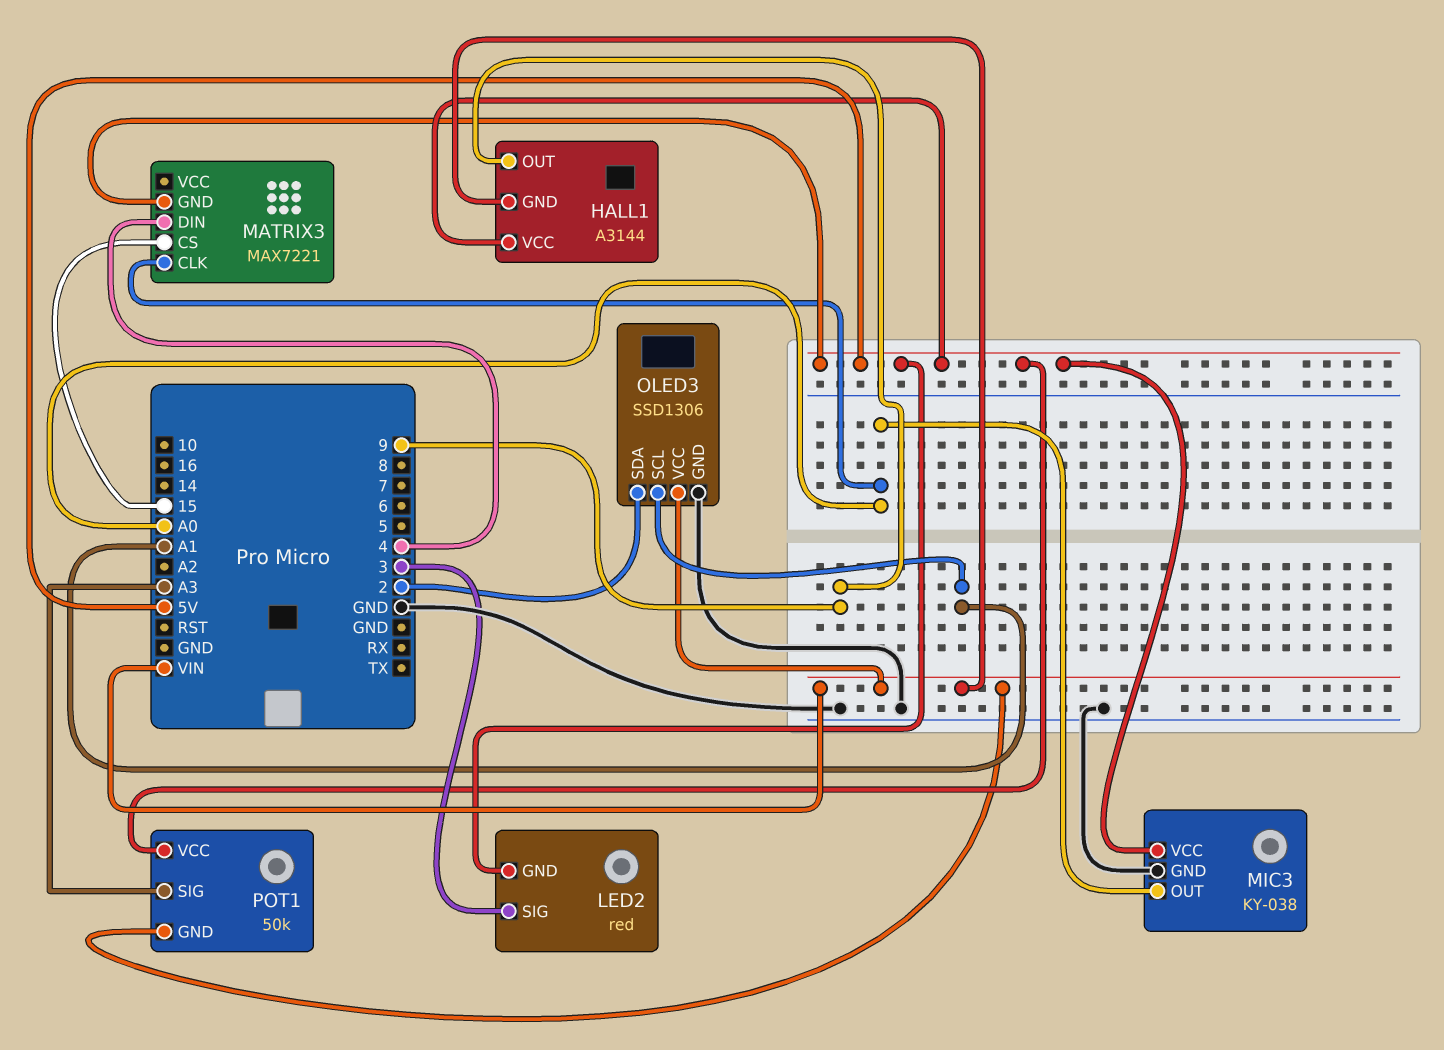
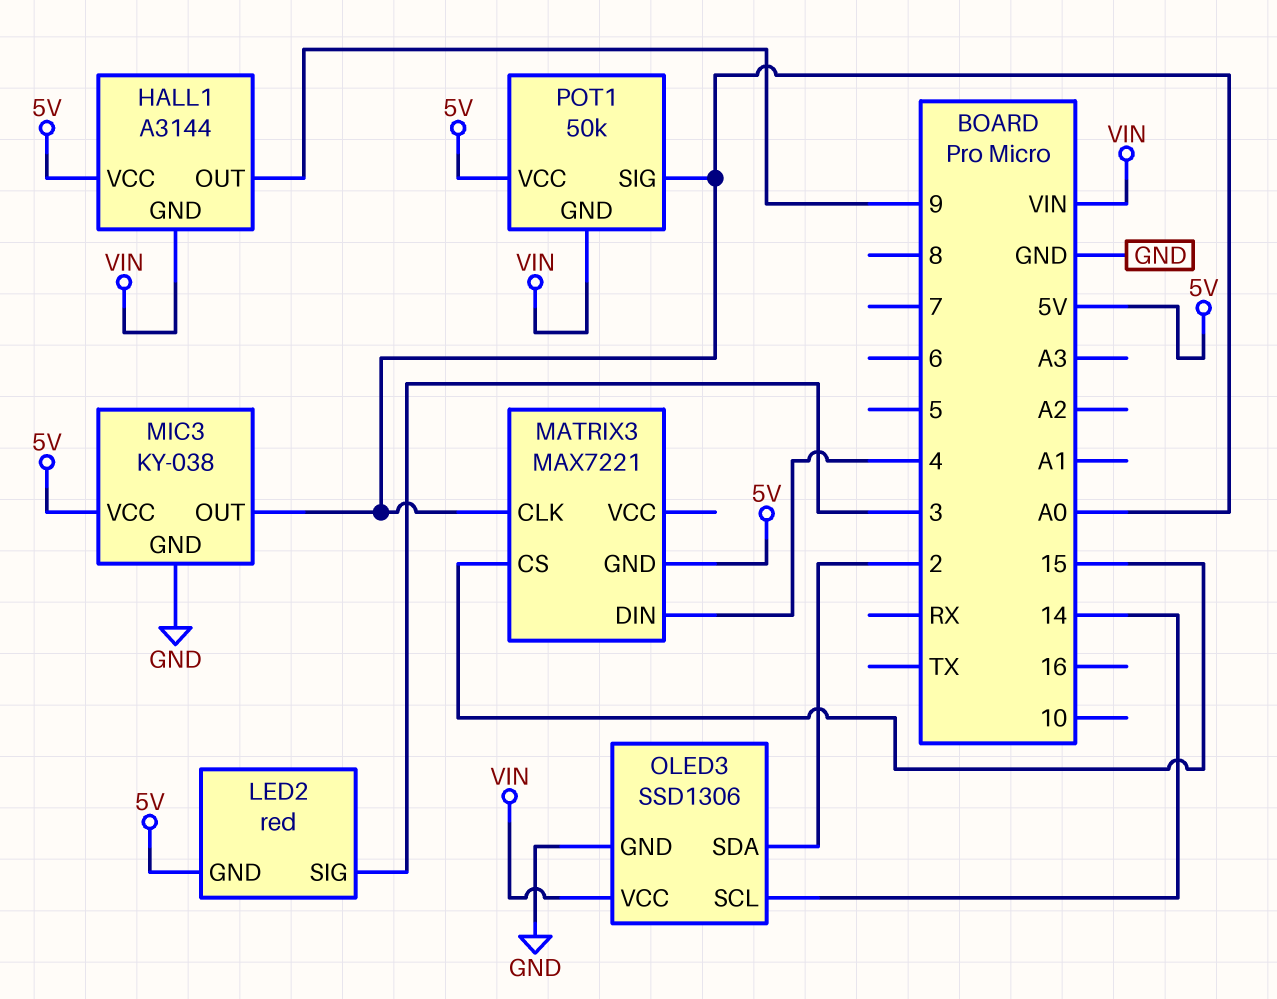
OLED3 pin SCL: A1 -> 14
POT1 pin SIG: A3 -> A0

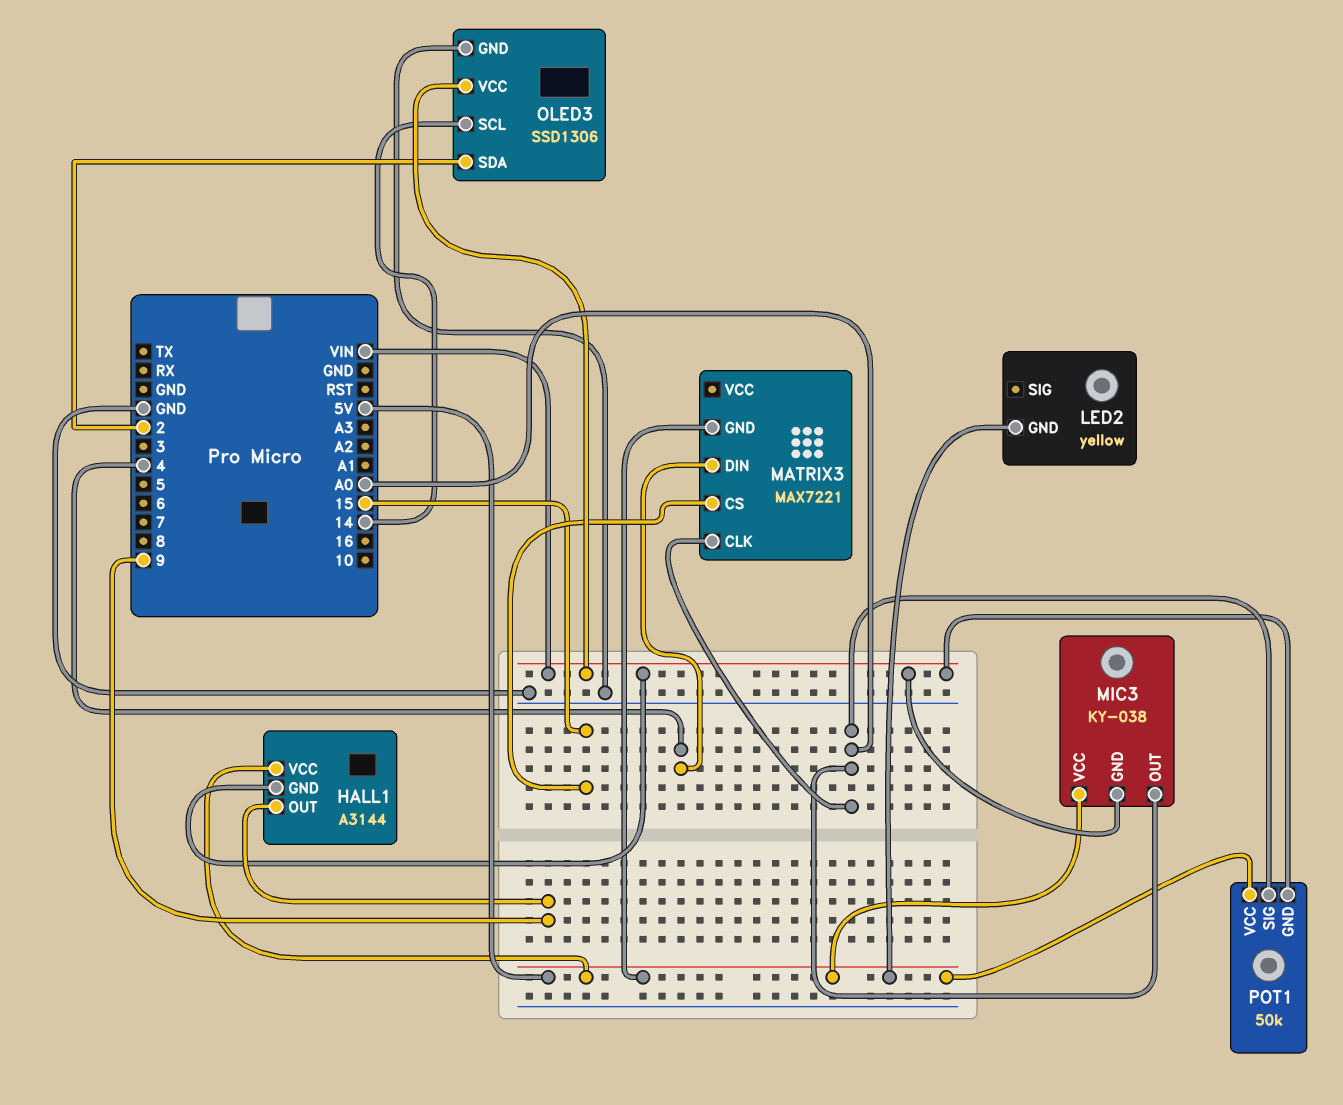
LED2: red -> yellow
LED2 pin SIG: 3 -> none
MIC3 pin GND: GND -> VIN

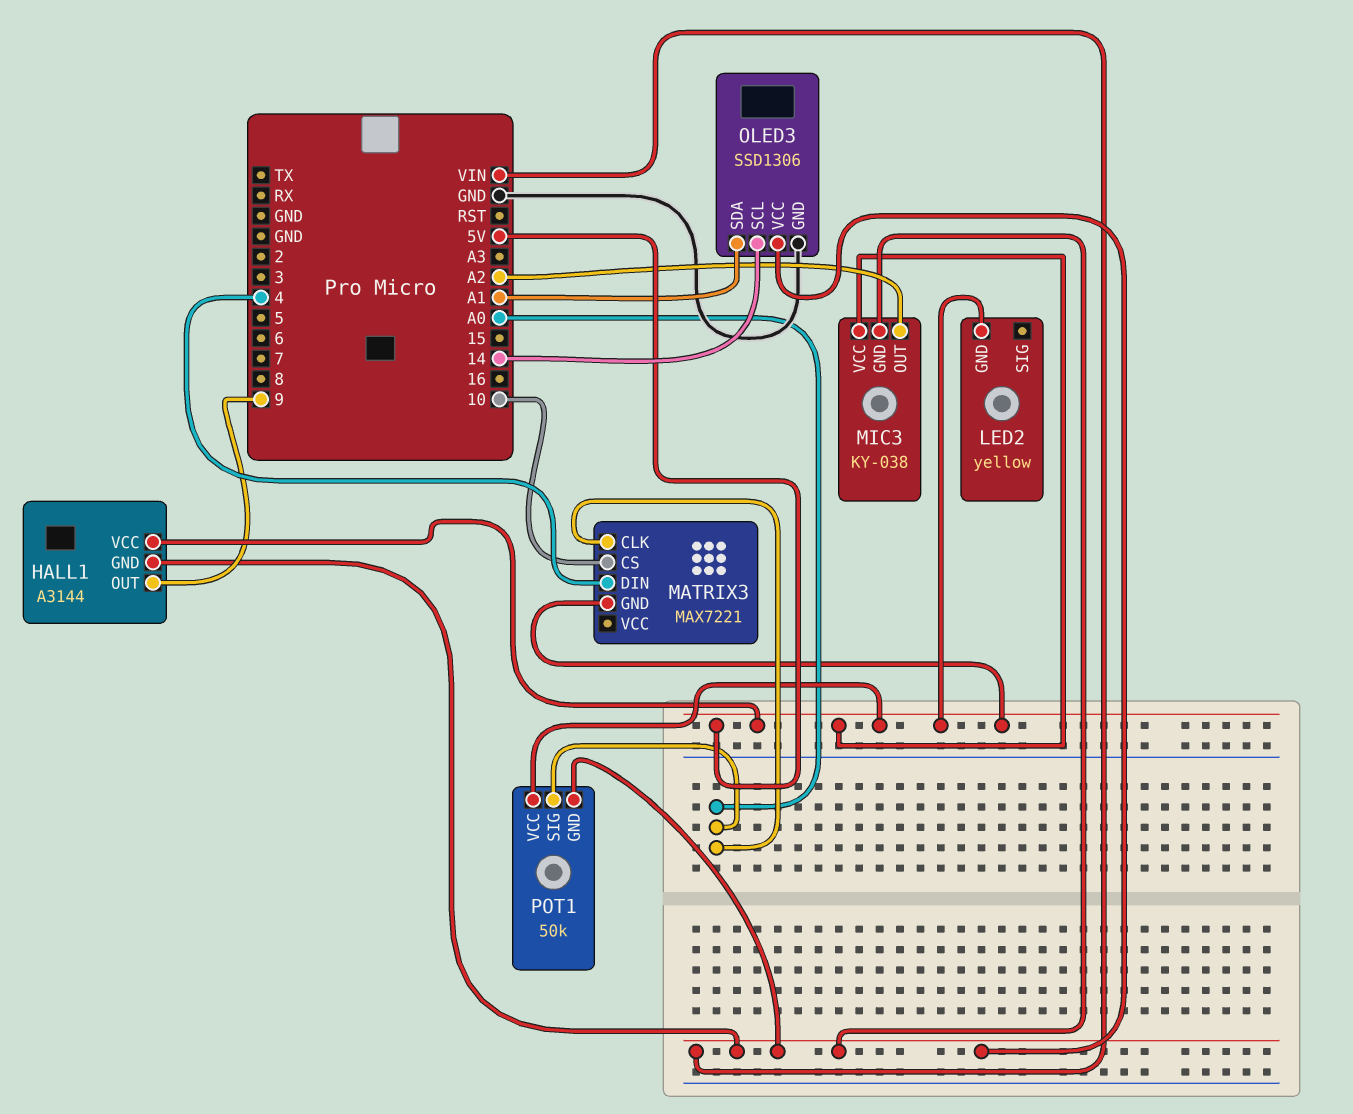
MATRIX3 pin CS: 15 -> 10
MIC3 pin OUT: A0 -> A2
OLED3 pin SDA: 2 -> A1

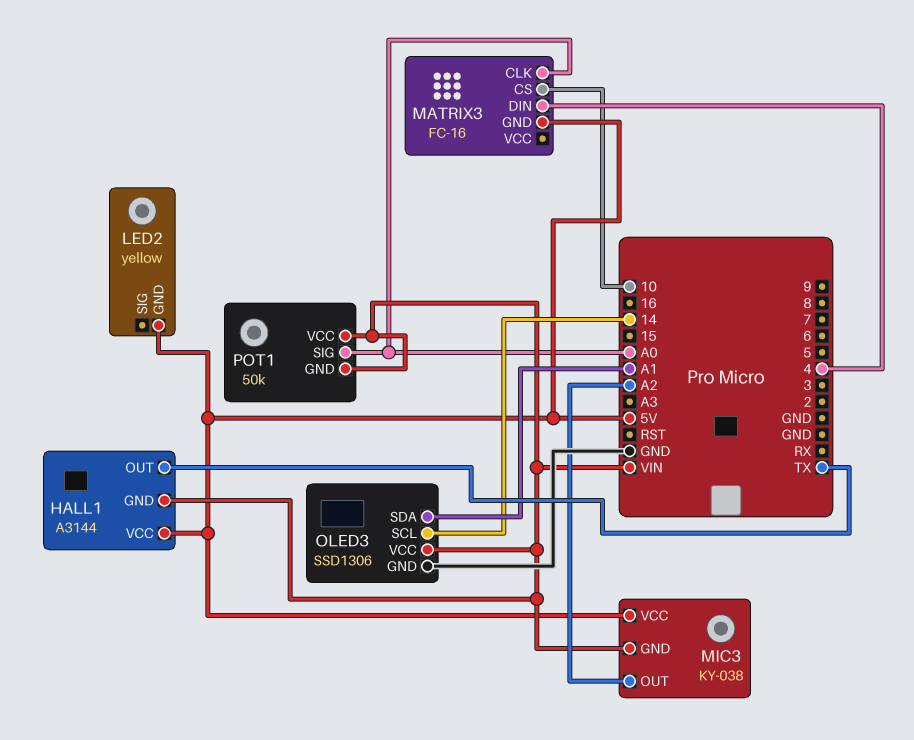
HALL1 pin OUT: 9 -> TX
MATRIX3: MAX7221 -> FC-16
POT1 pin VCC: 5V -> VIN

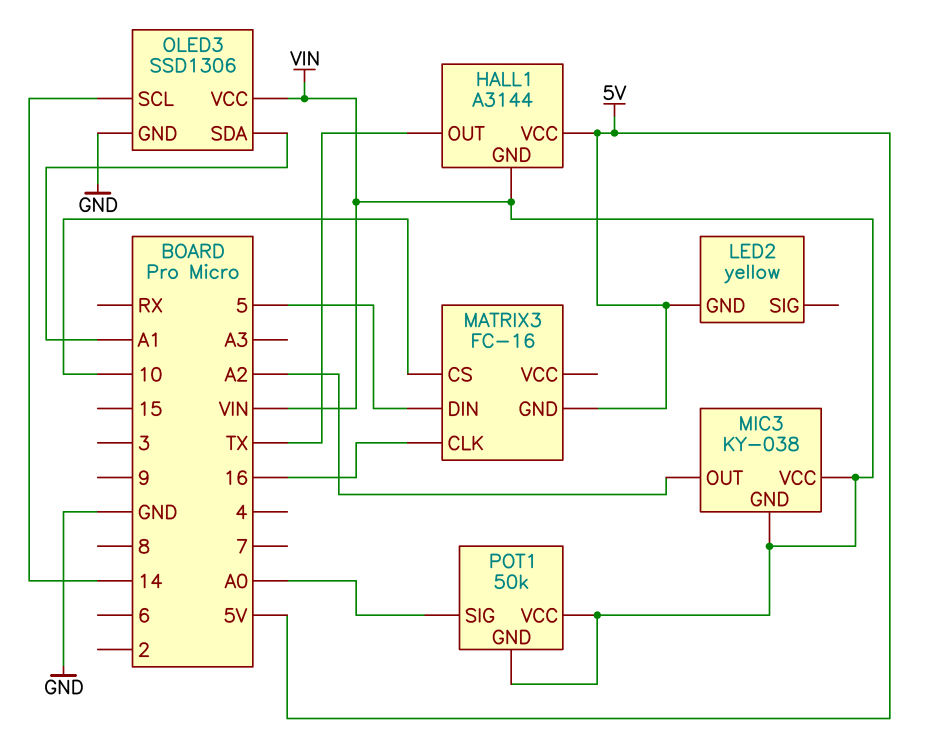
MATRIX3 pin CLK: A0 -> 16
MATRIX3 pin DIN: 4 -> 5
MIC3 pin VCC: 5V -> VIN

